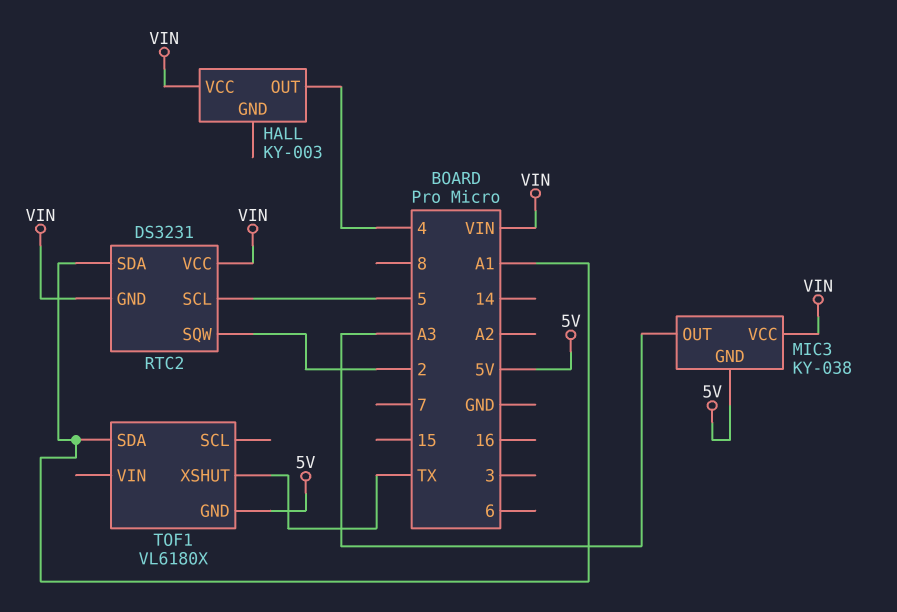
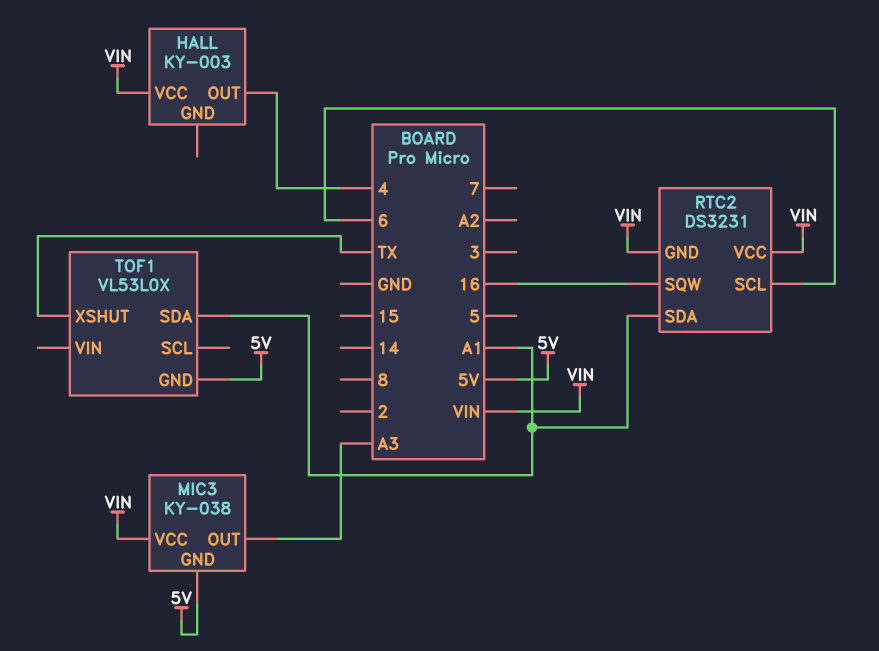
RTC2 pin SCL: 5 -> 6
RTC2 pin SQW: 2 -> 16
TOF1: VL6180X -> VL53L0X

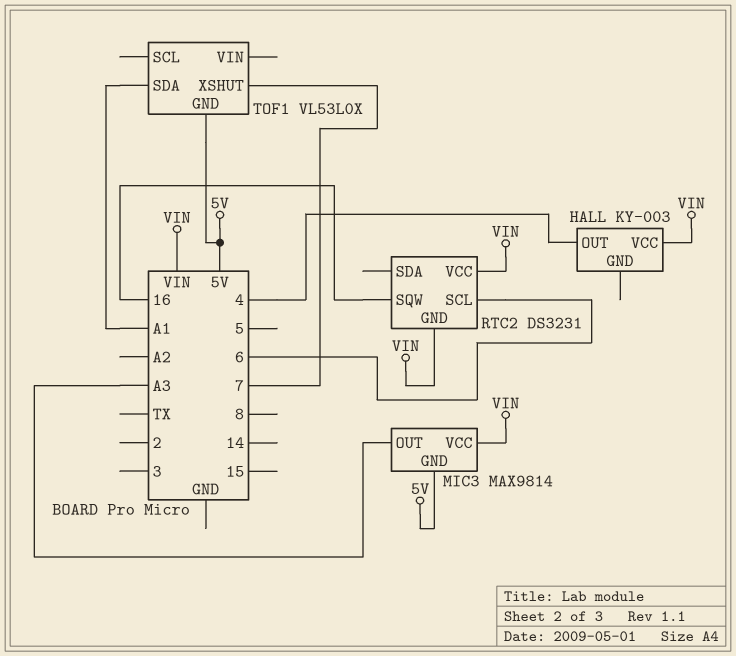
MIC3: KY-038 -> MAX9814
RTC2 pin SDA: A1 -> none
TOF1 pin XSHUT: TX -> 7

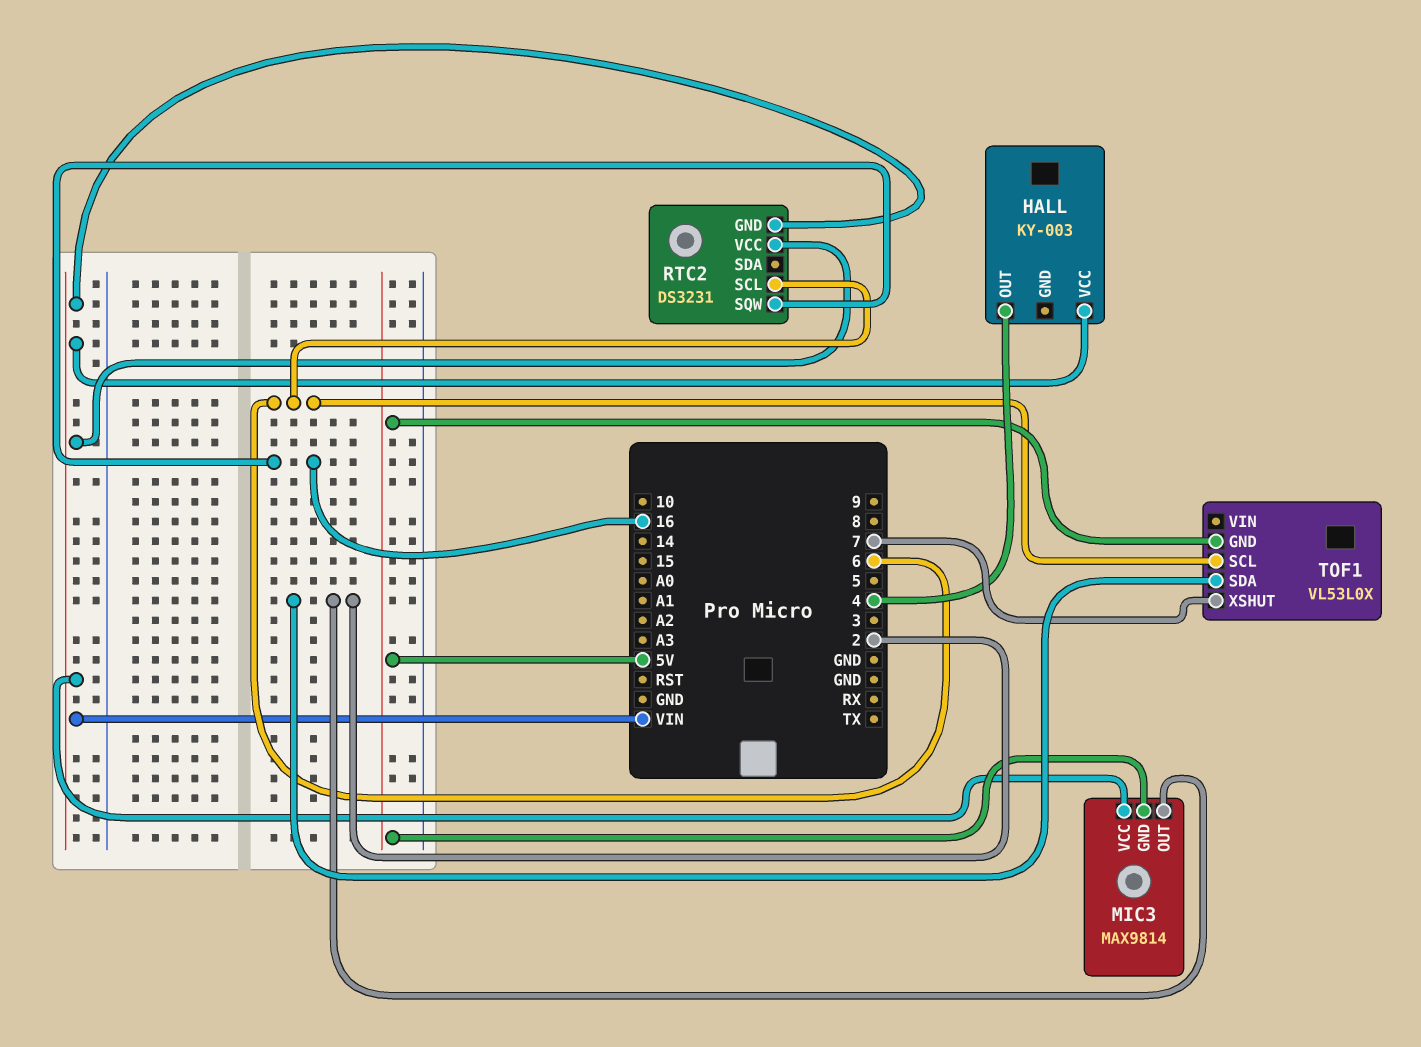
MIC3 pin OUT: A3 -> 2
TOF1 pin SCL: none -> 6
TOF1 pin SDA: A1 -> 2

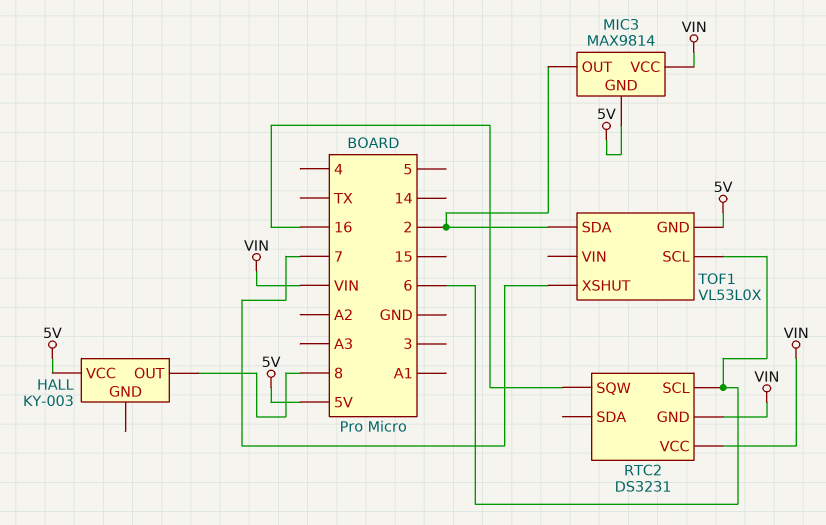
HALL pin OUT: 4 -> 8
HALL pin VCC: VIN -> 5V

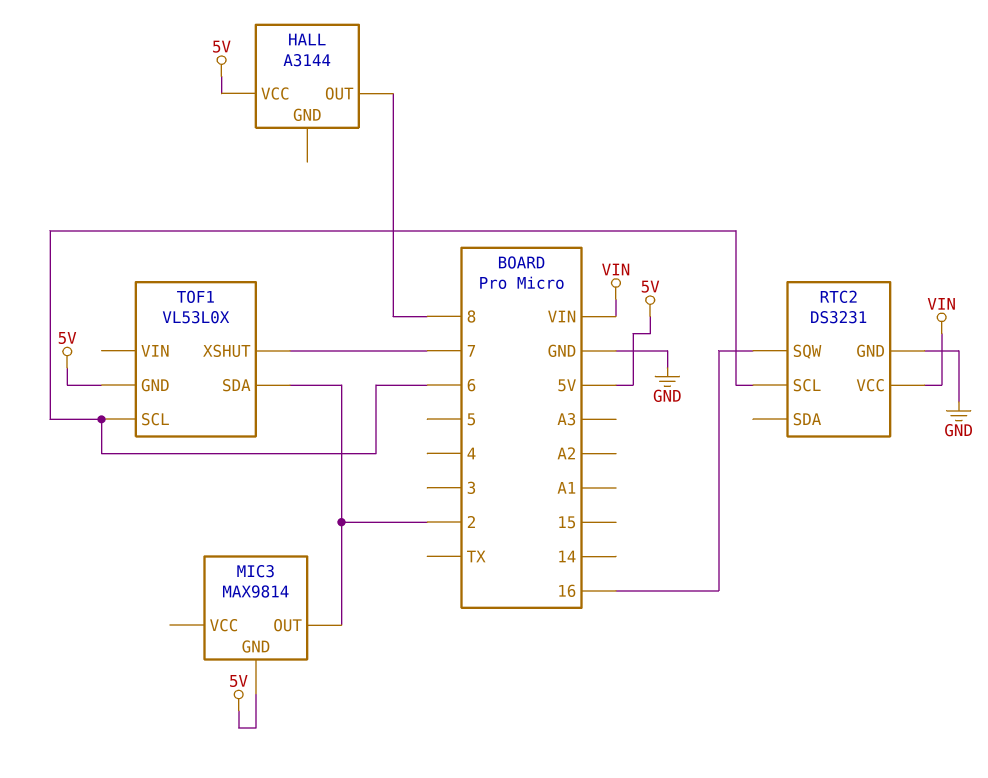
HALL: KY-003 -> A3144
MIC3 pin VCC: VIN -> none
RTC2 pin GND: VIN -> GND

